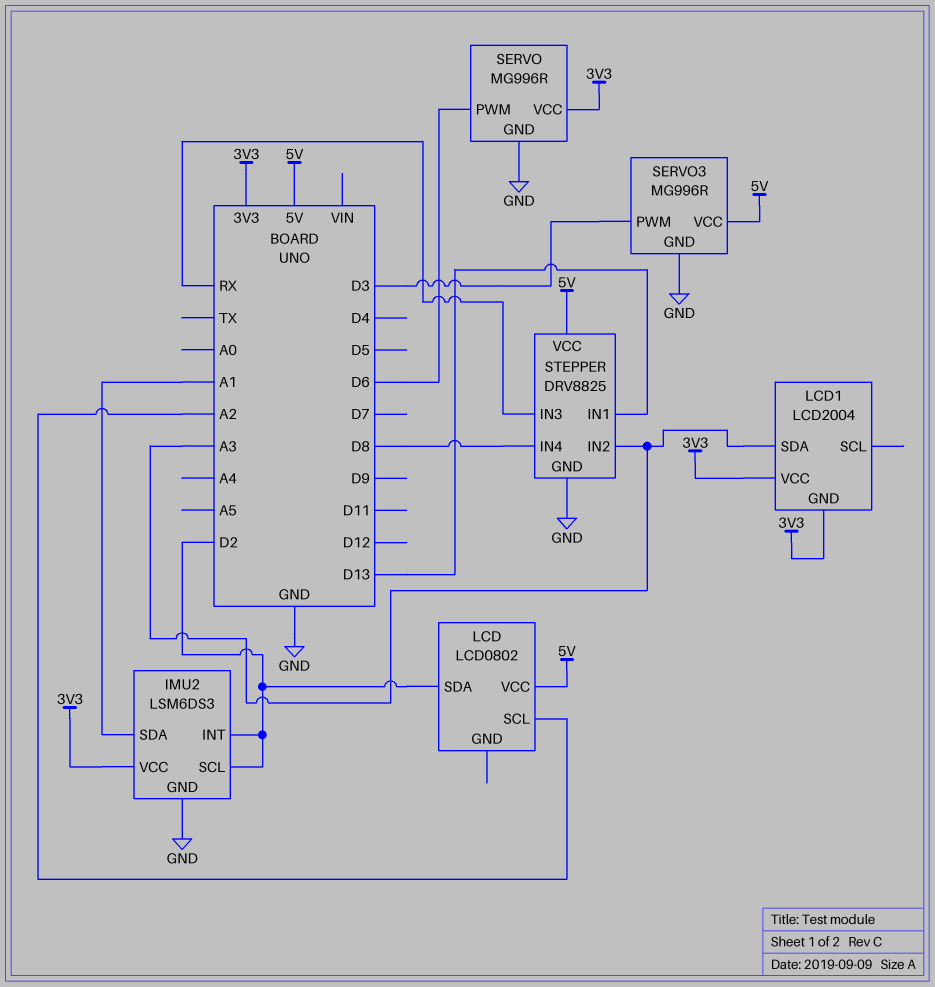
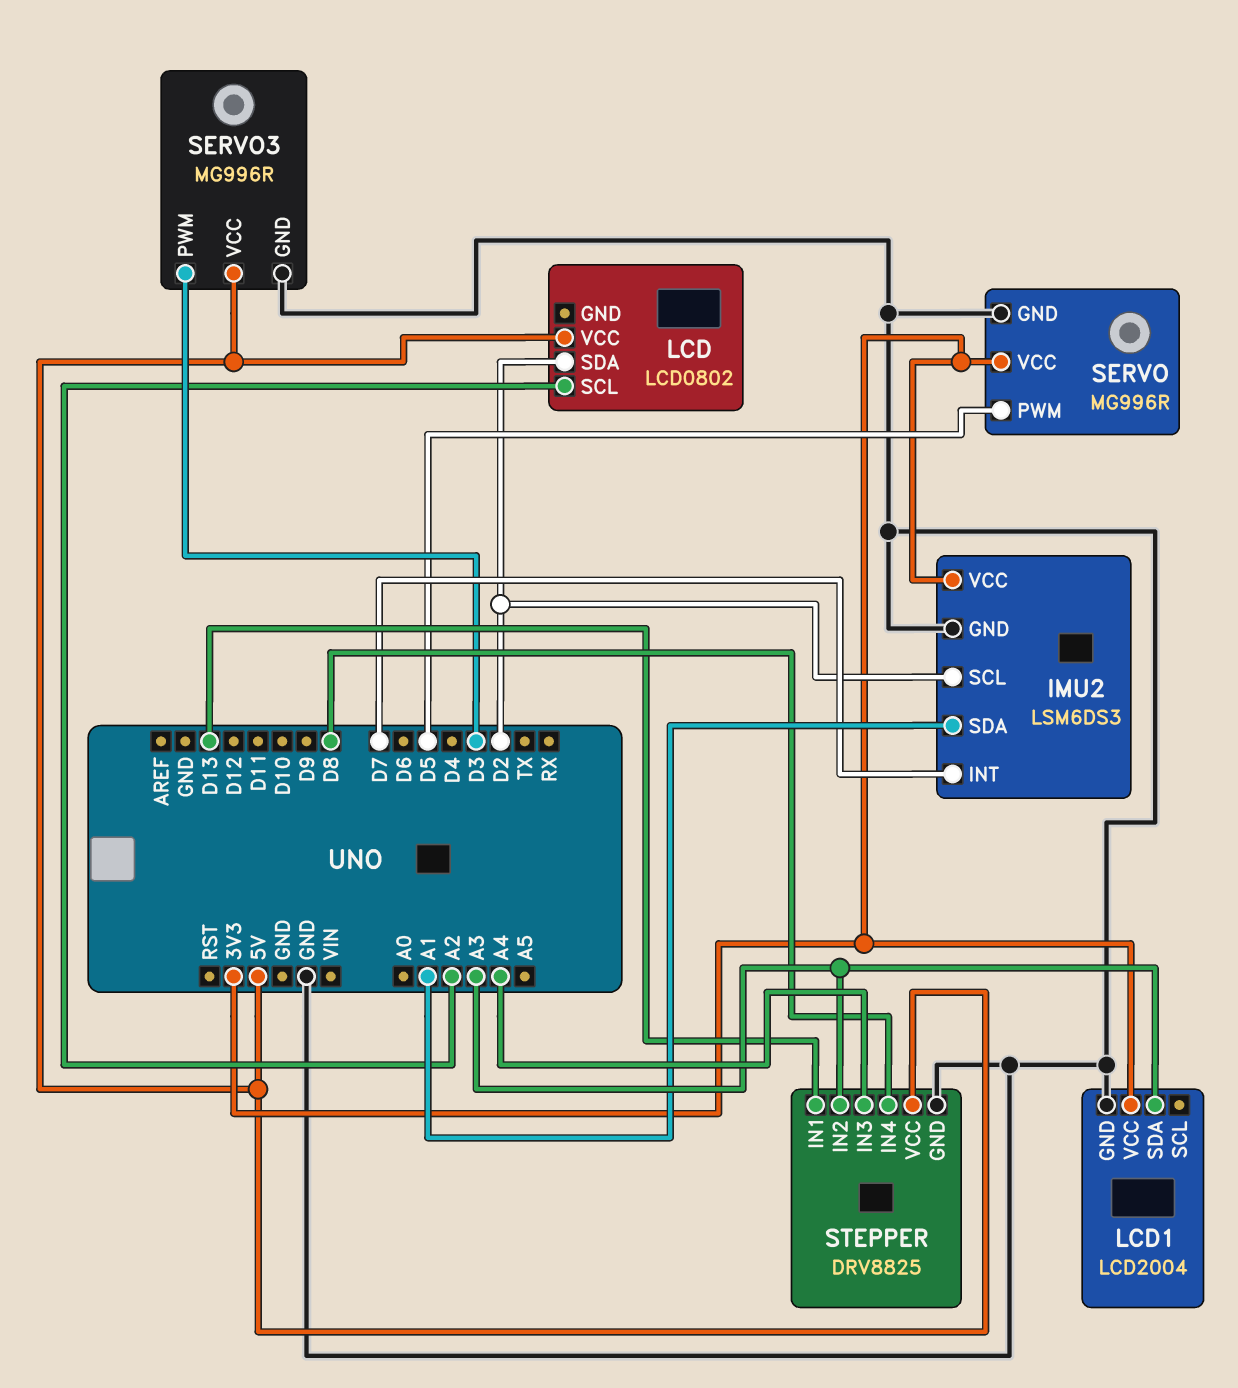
IMU2 pin INT: D2 -> D7
LCD1 pin GND: 3V3 -> GND
SERVO pin PWM: D6 -> D5
STEPPER pin IN3: RX -> A4

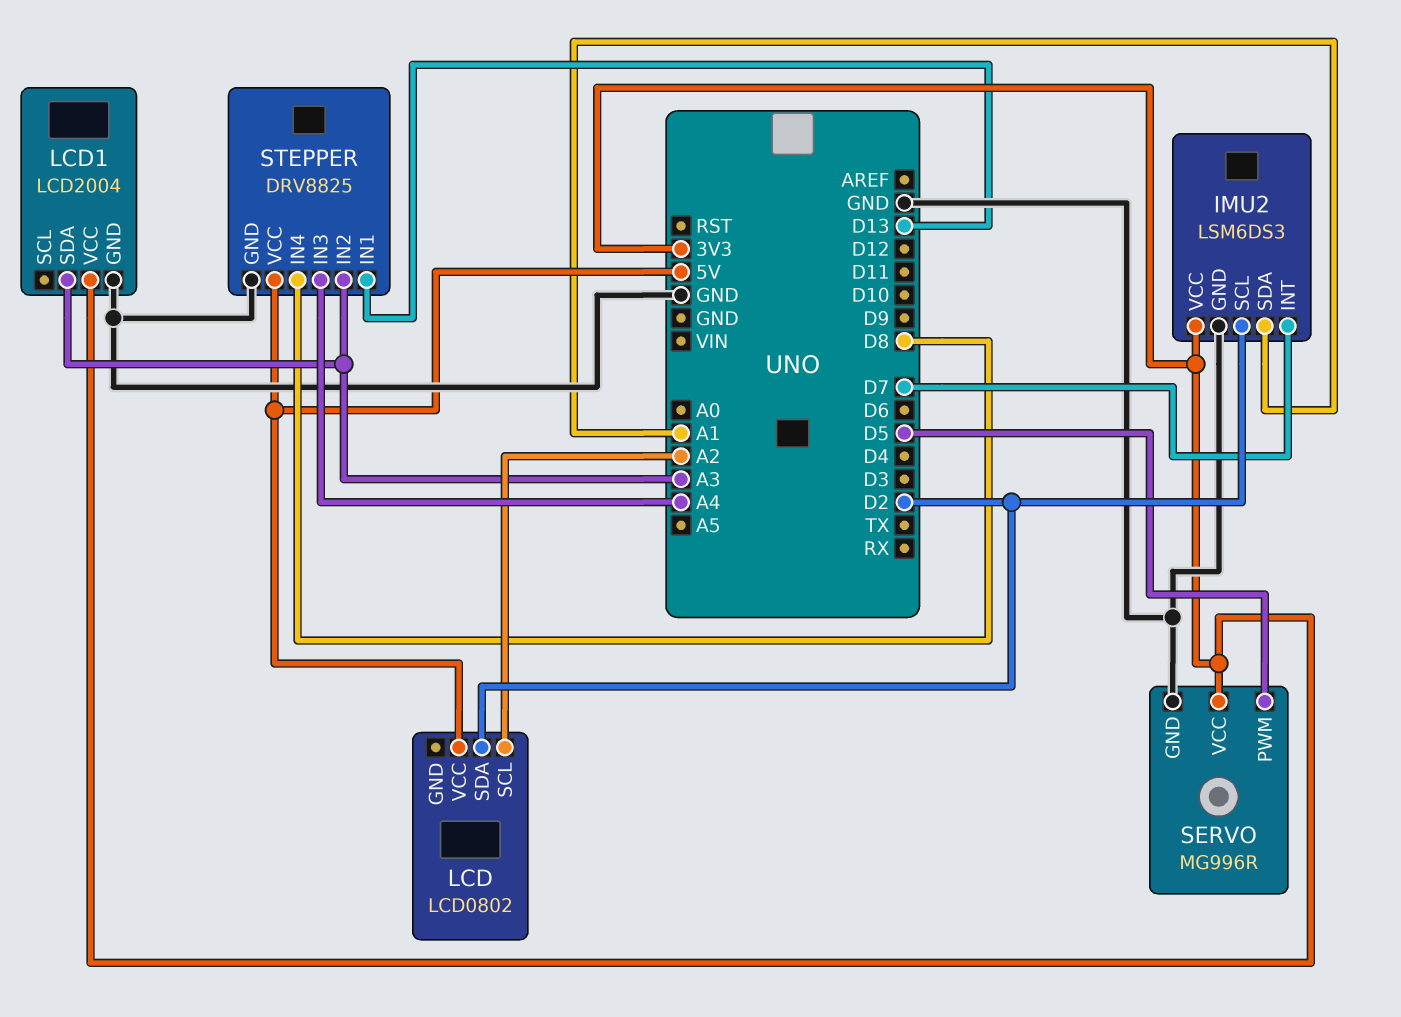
SERVO3: MG996R -> none
SERVO3 pin GND: GND -> none
SERVO3 pin PWM: D3 -> none
SERVO3 pin VCC: 5V -> none

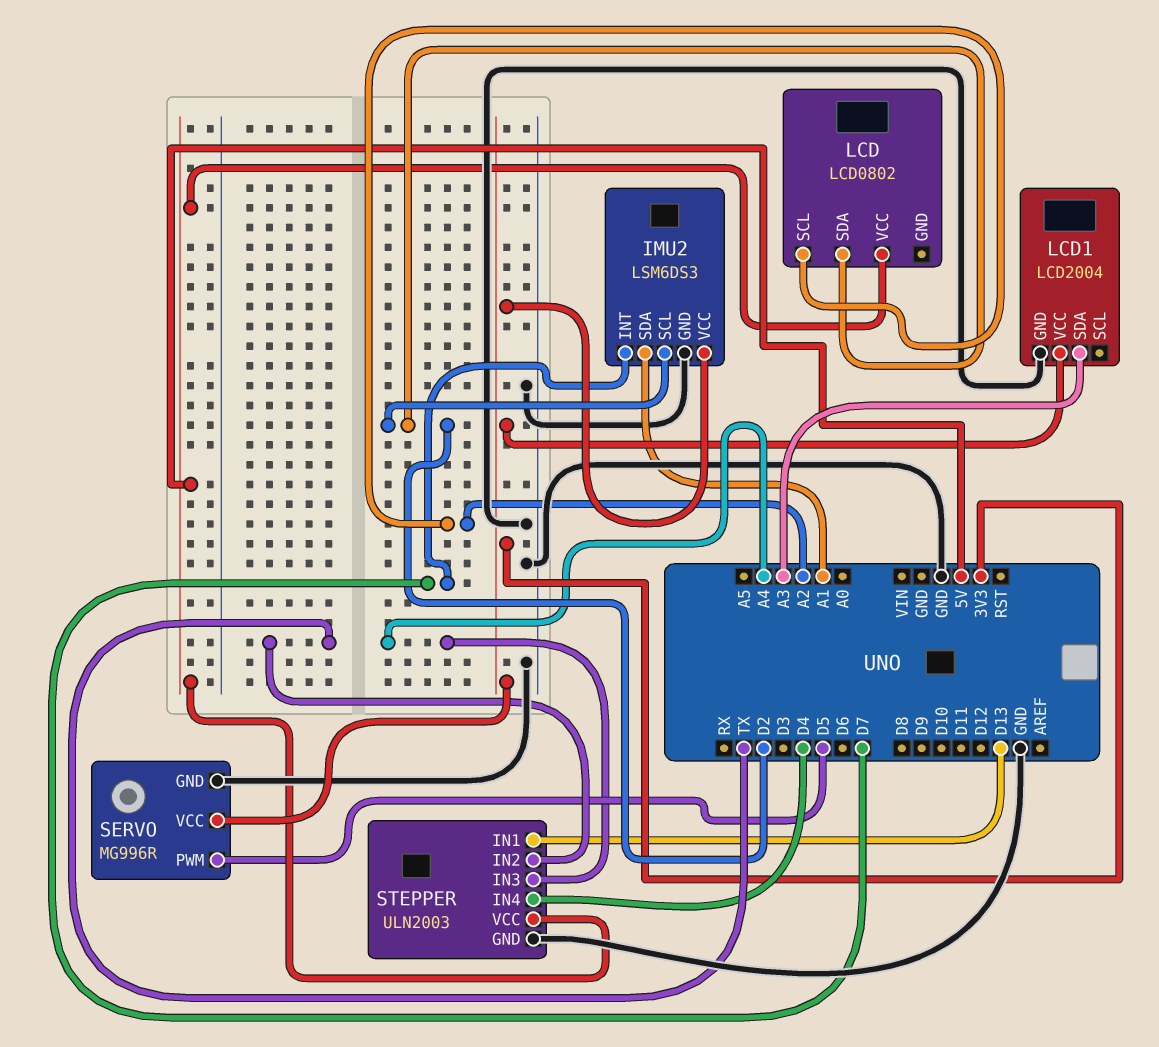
STEPPER: DRV8825 -> ULN2003
STEPPER pin IN2: A3 -> TX
STEPPER pin IN4: D8 -> D4

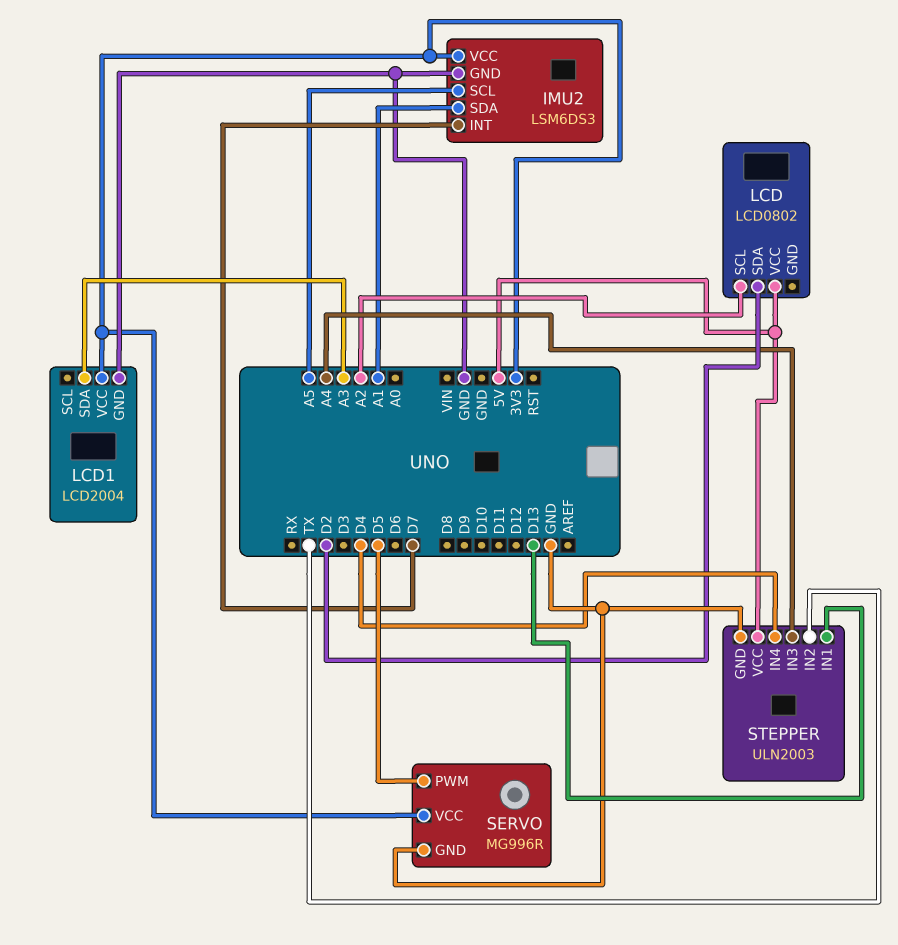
IMU2 pin SCL: D2 -> A5

